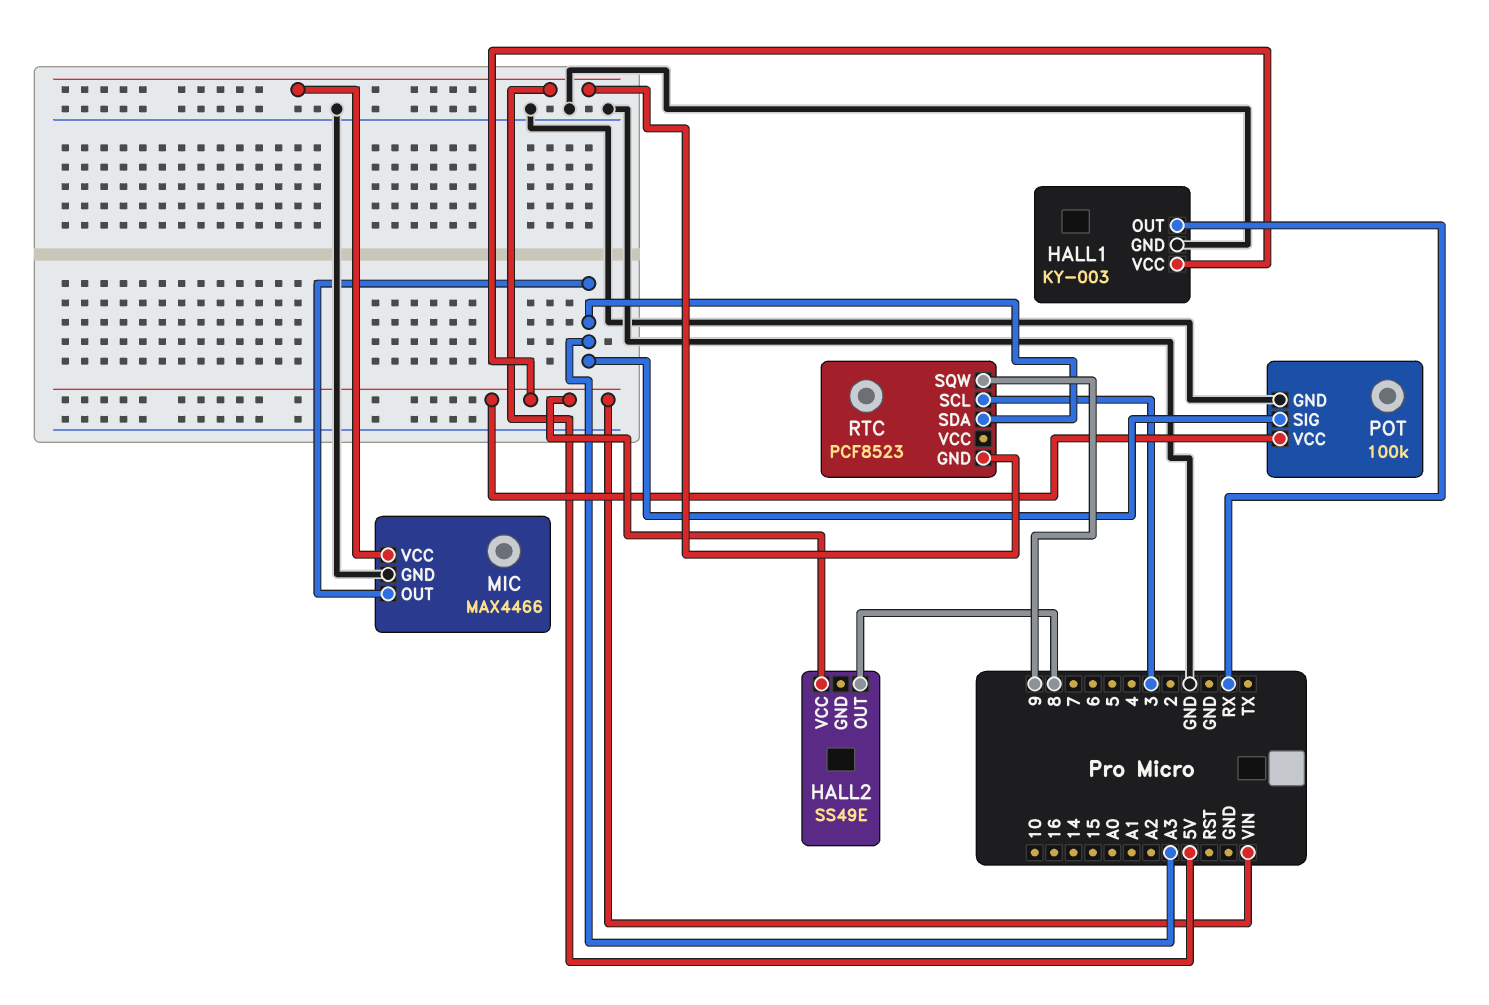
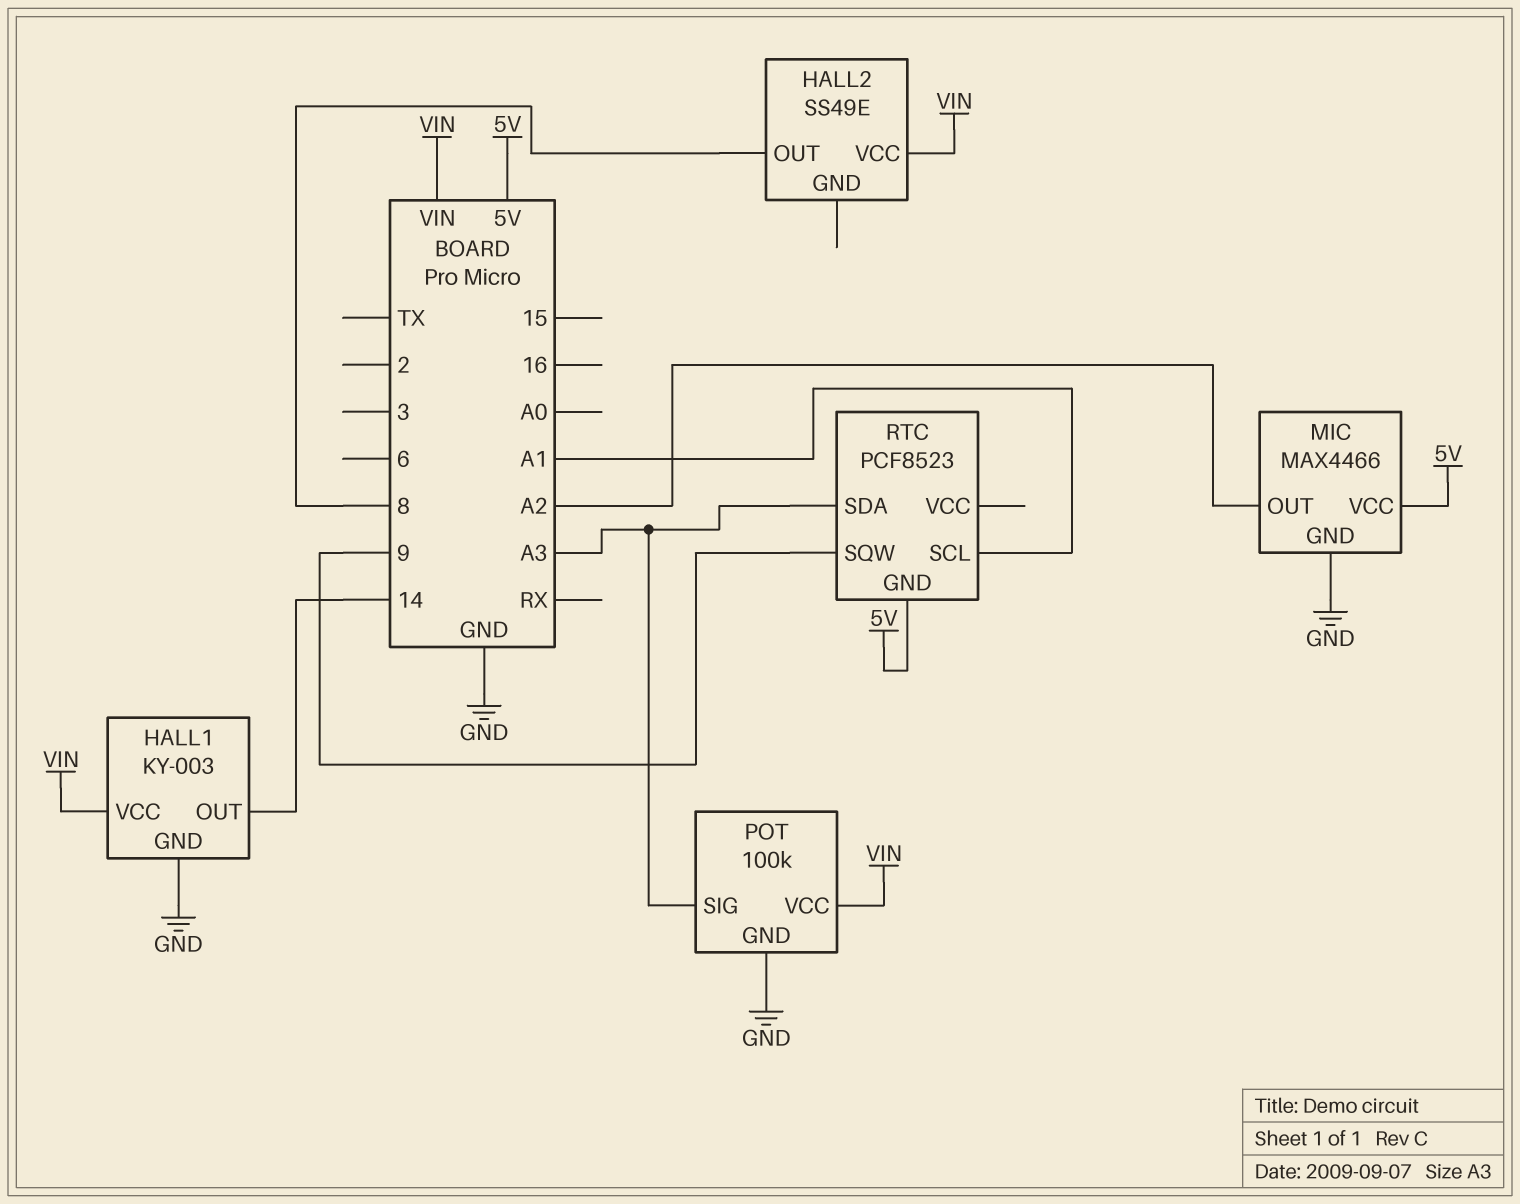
HALL1 pin OUT: RX -> 14
MIC pin OUT: A3 -> A2
RTC pin SCL: 3 -> A1

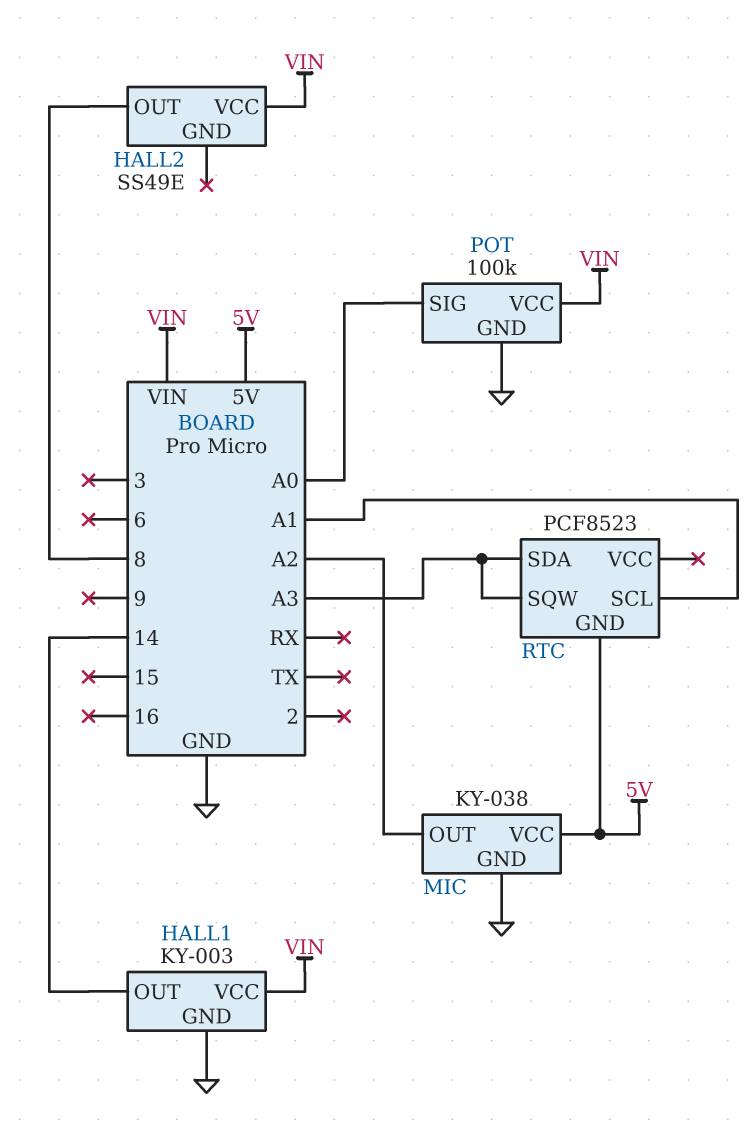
MIC: MAX4466 -> KY-038
POT pin SIG: A3 -> A0
RTC pin SQW: 9 -> A3

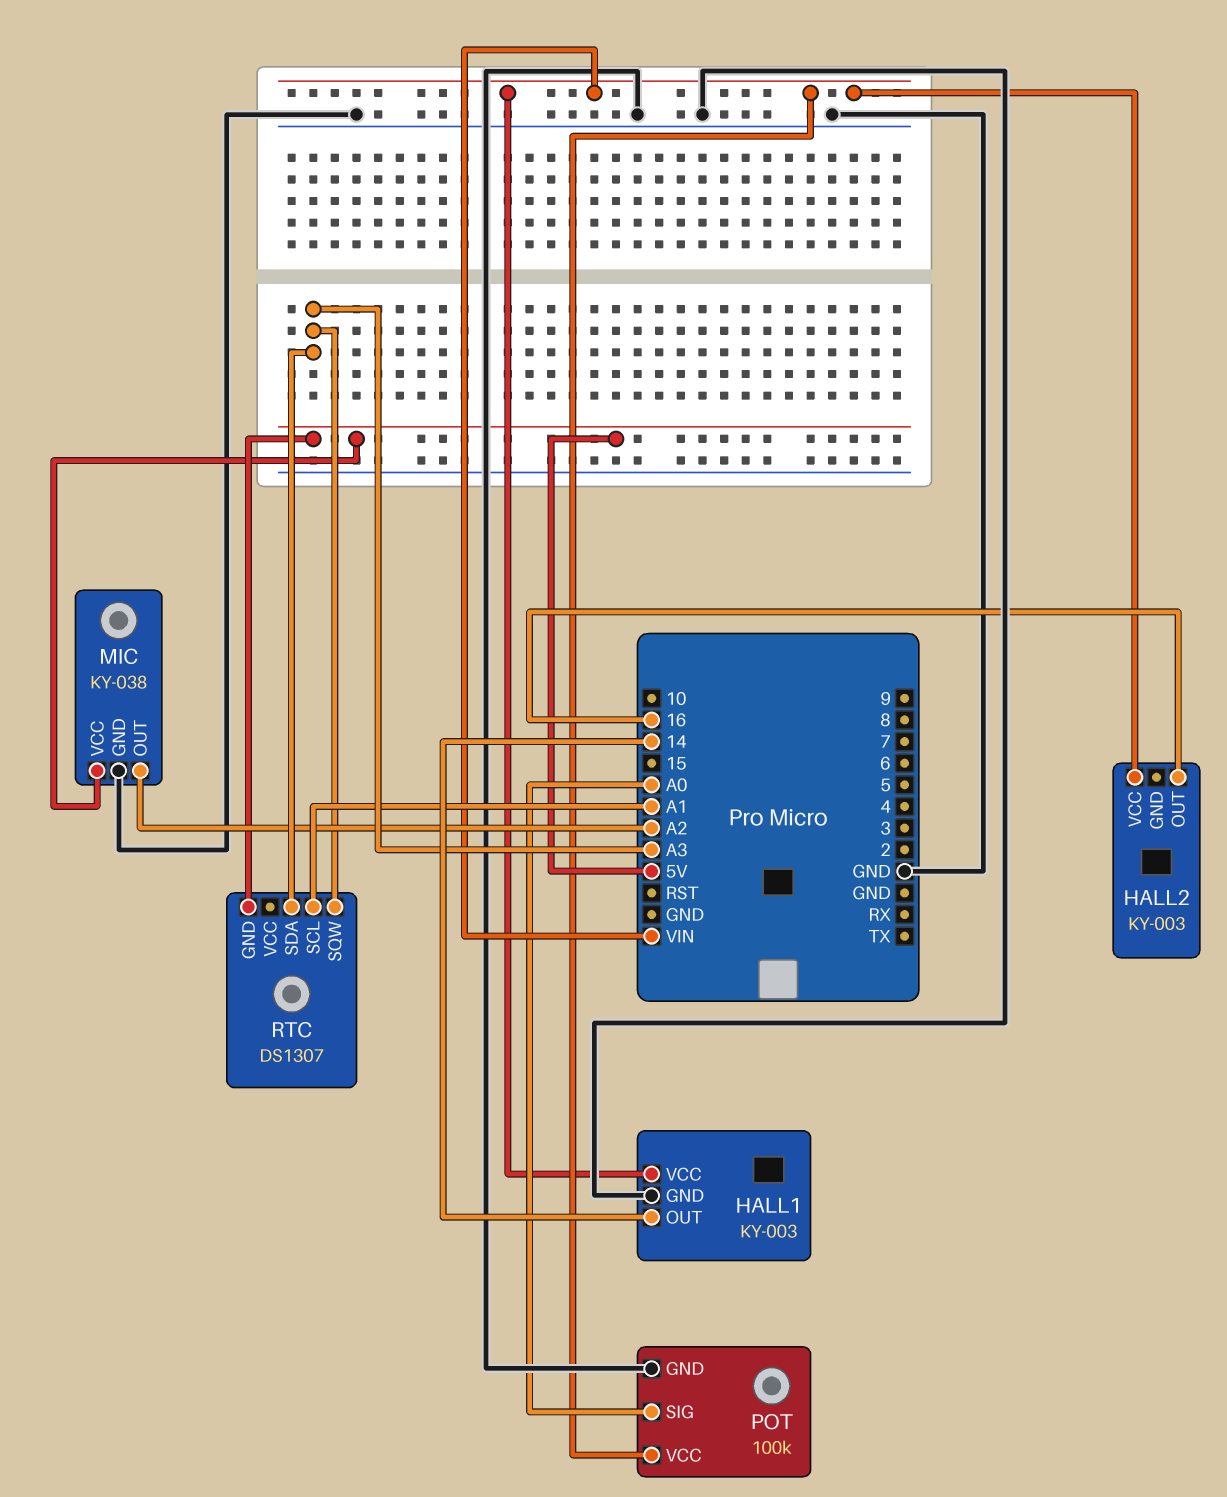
HALL2: SS49E -> KY-003
HALL2 pin OUT: 8 -> 16
RTC: PCF8523 -> DS1307

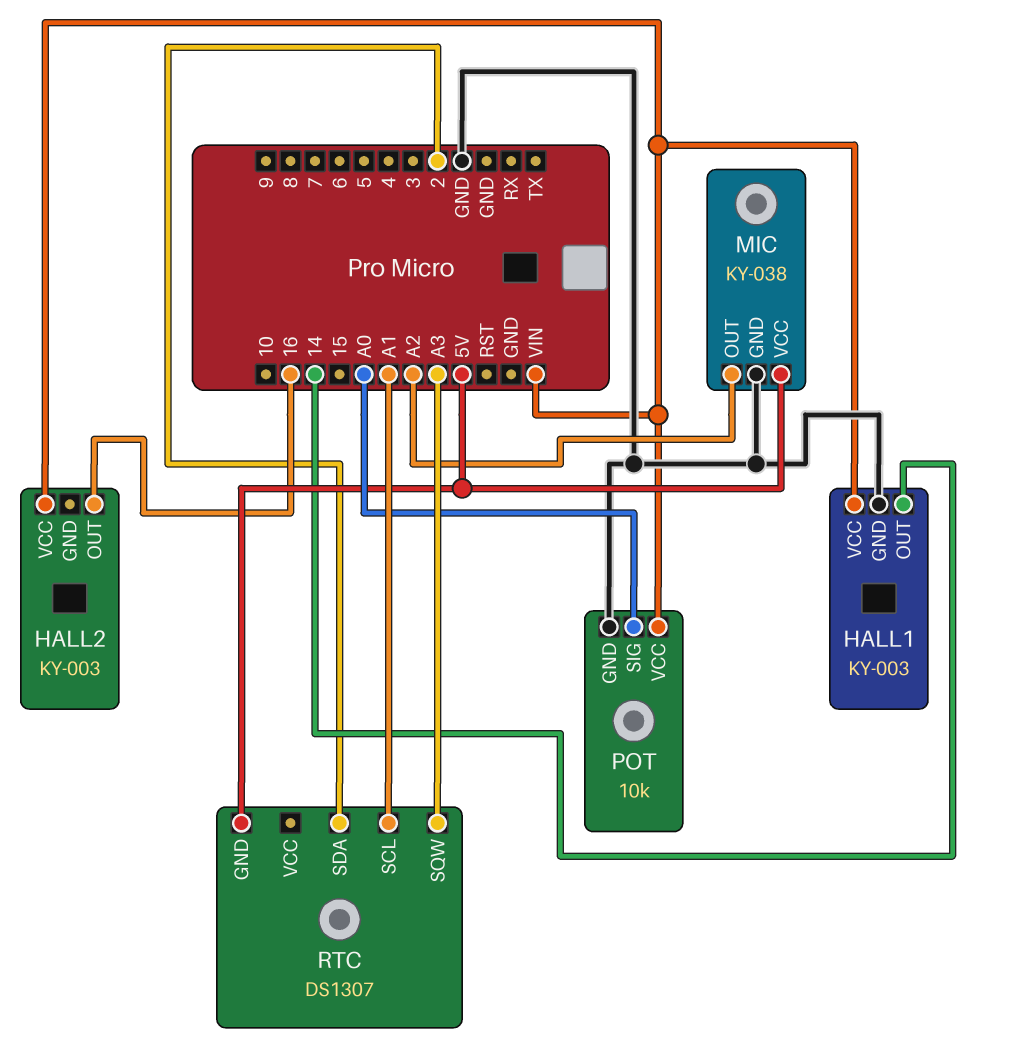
POT: 100k -> 10k
RTC pin SDA: A3 -> 2

